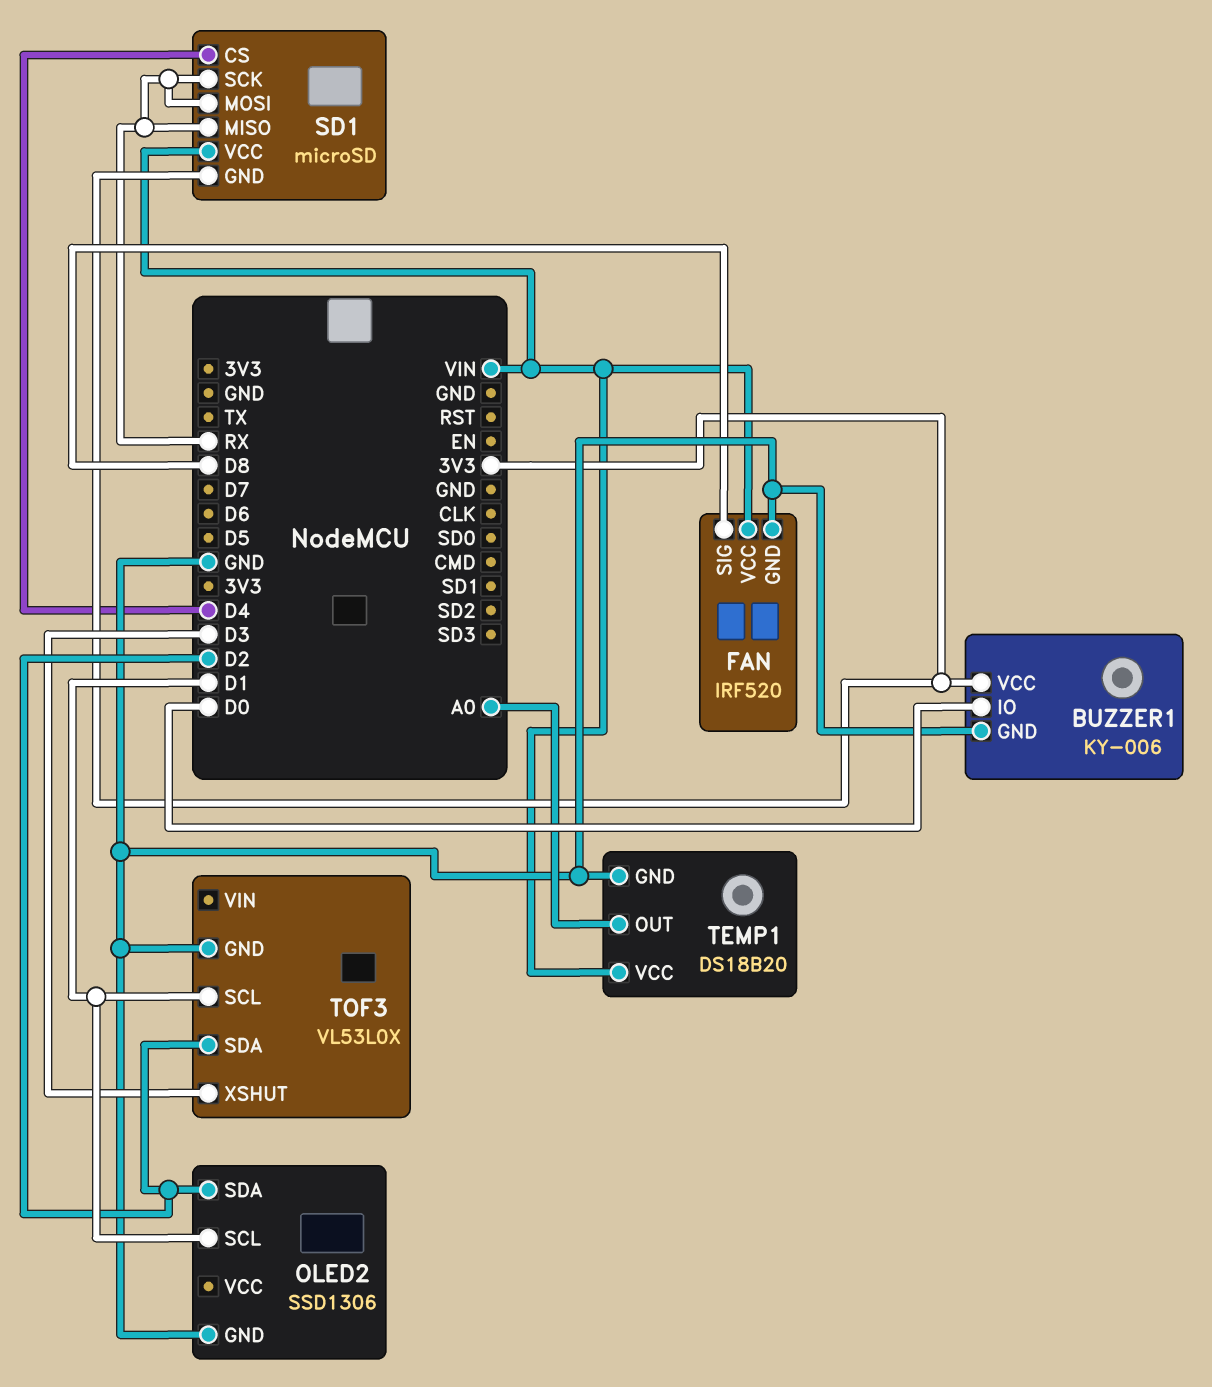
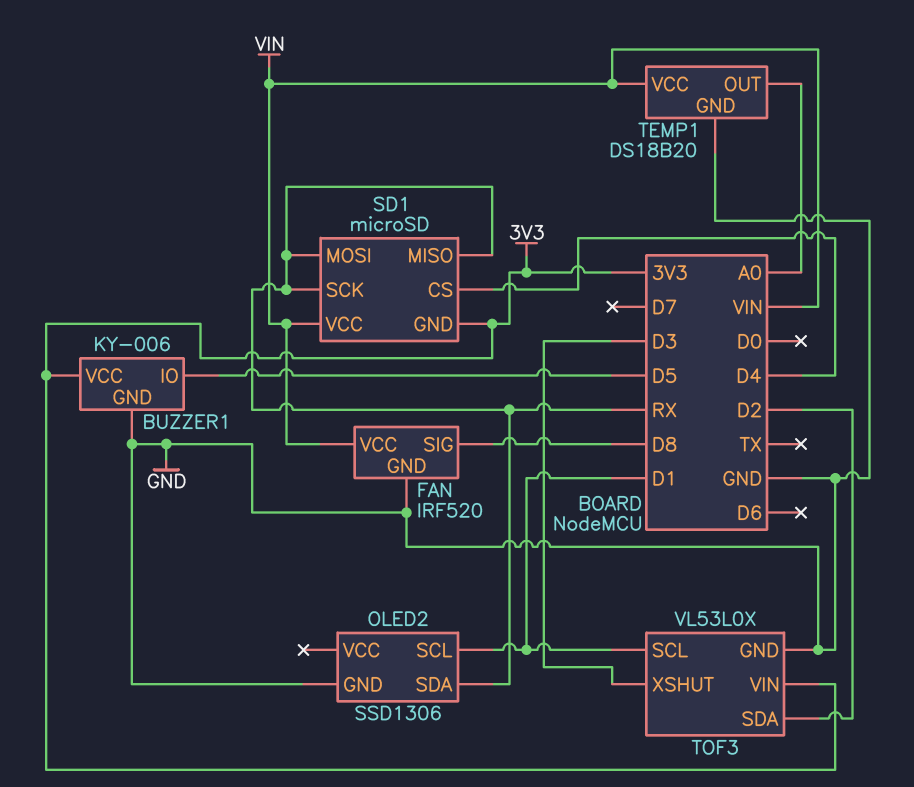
BUZZER1 pin IO: D0 -> D5
OLED2 pin SDA: D2 -> RX
TOF3 pin VIN: none -> 3V3

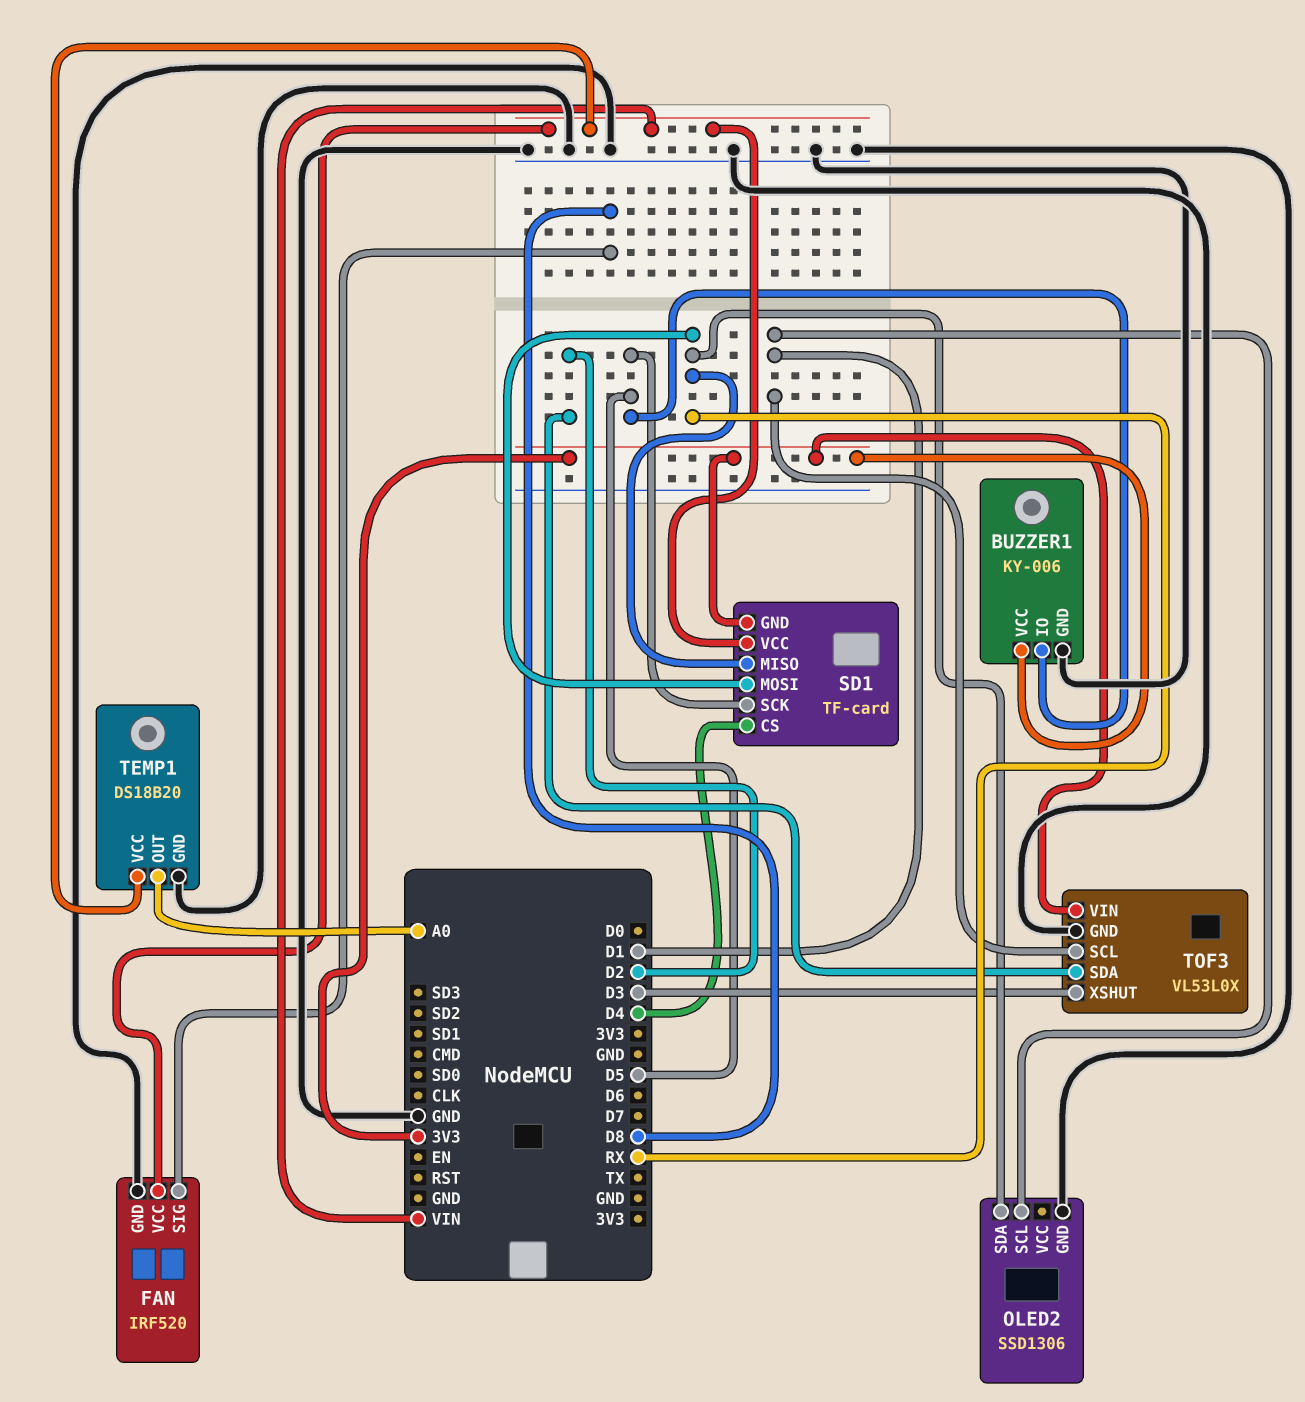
SD1: microSD -> TF-card
SD1 pin SCK: RX -> D5

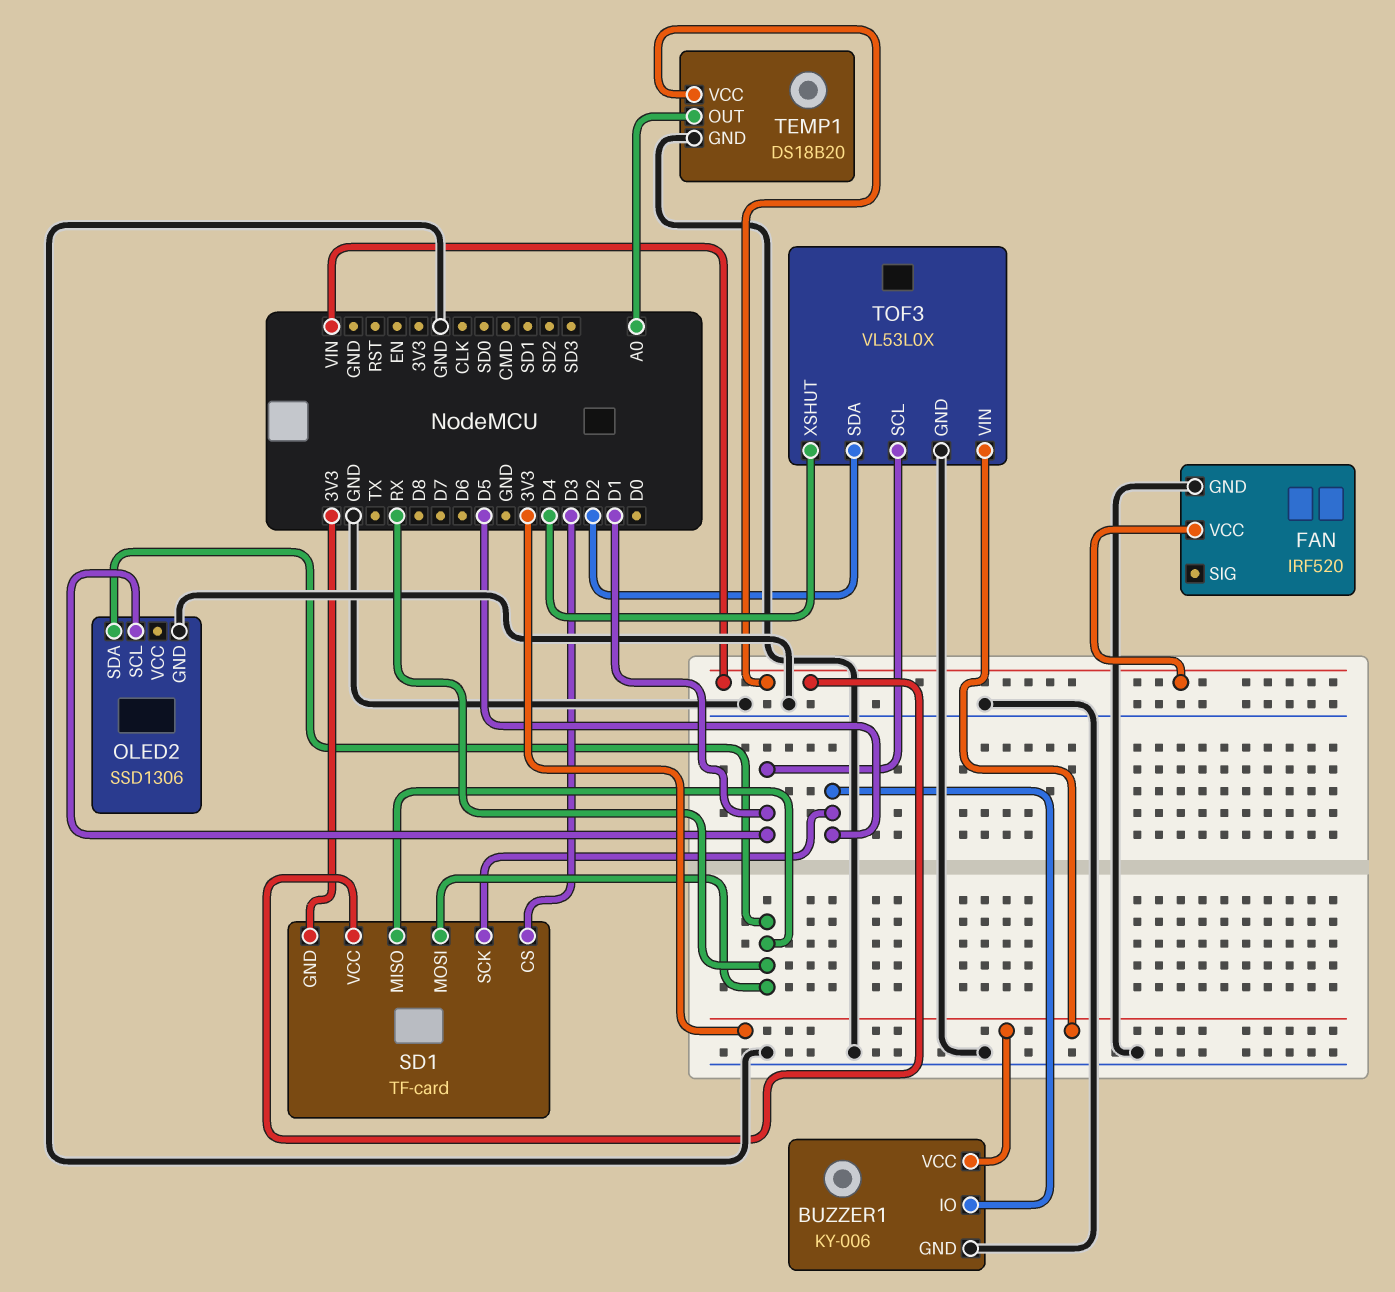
FAN pin SIG: D8 -> none
SD1 pin CS: D4 -> D3
TOF3 pin XSHUT: D3 -> D4

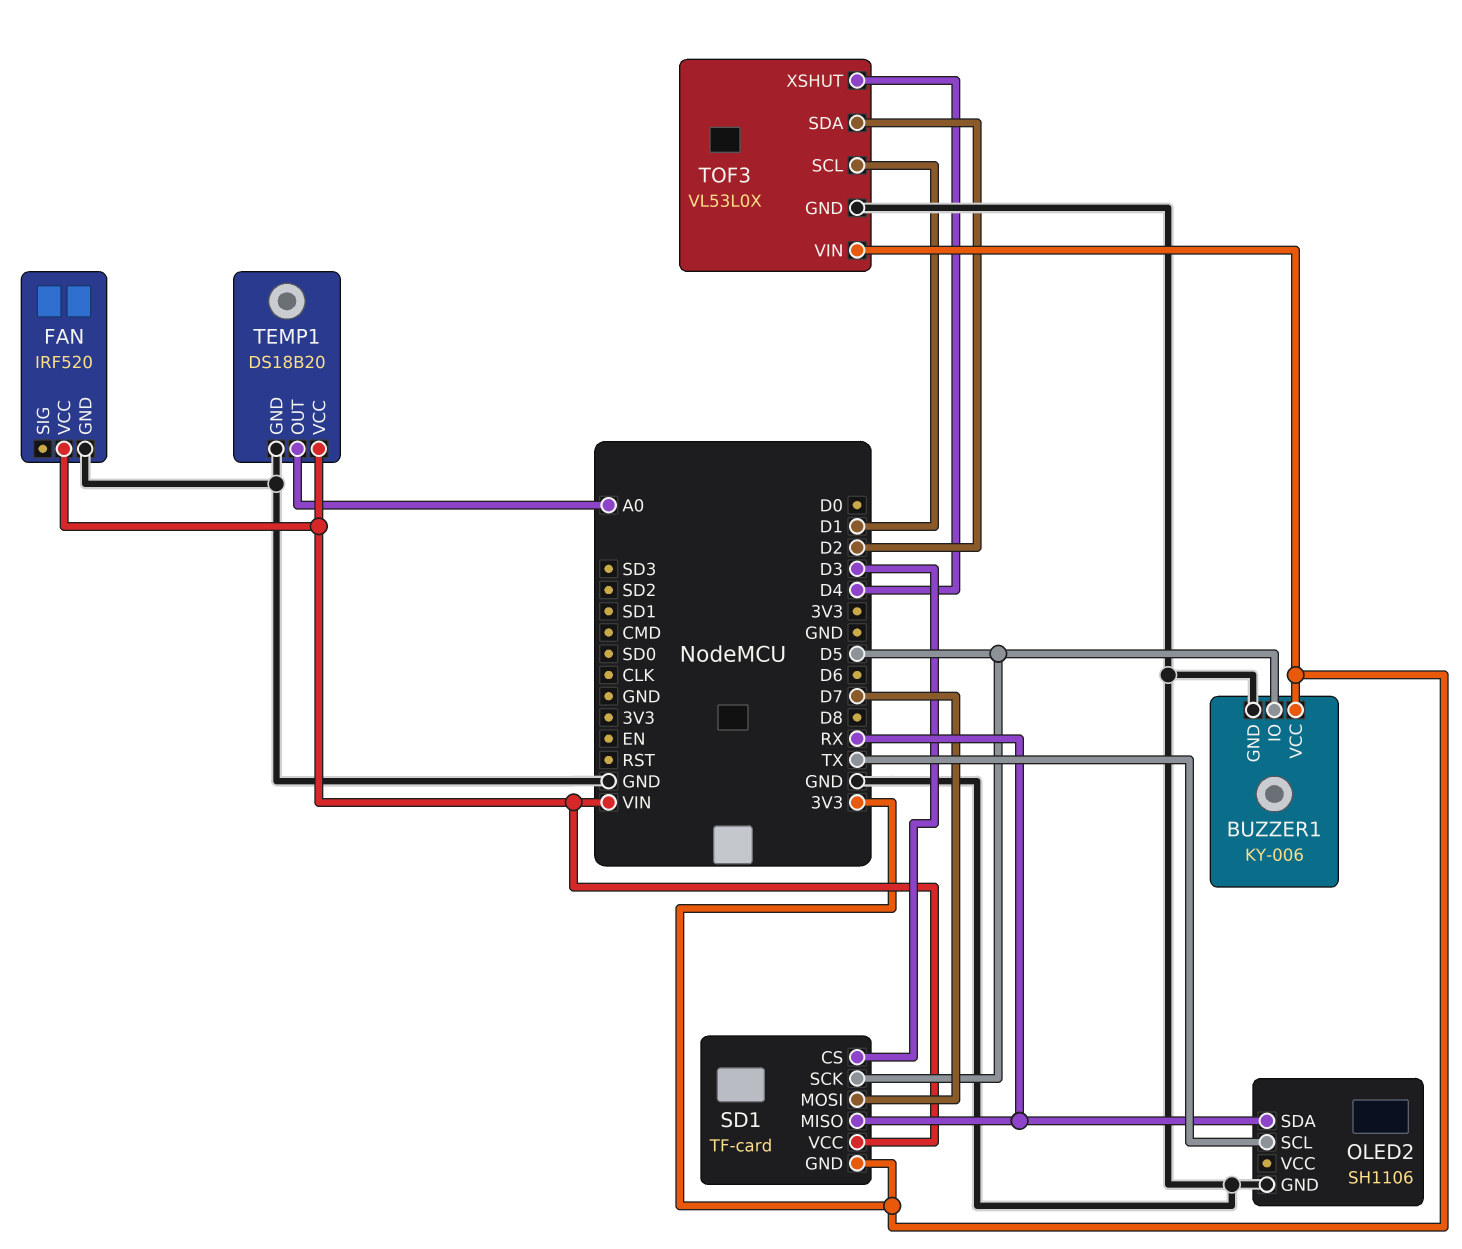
OLED2: SSD1306 -> SH1106
OLED2 pin SCL: D1 -> TX
SD1 pin MOSI: RX -> D7

